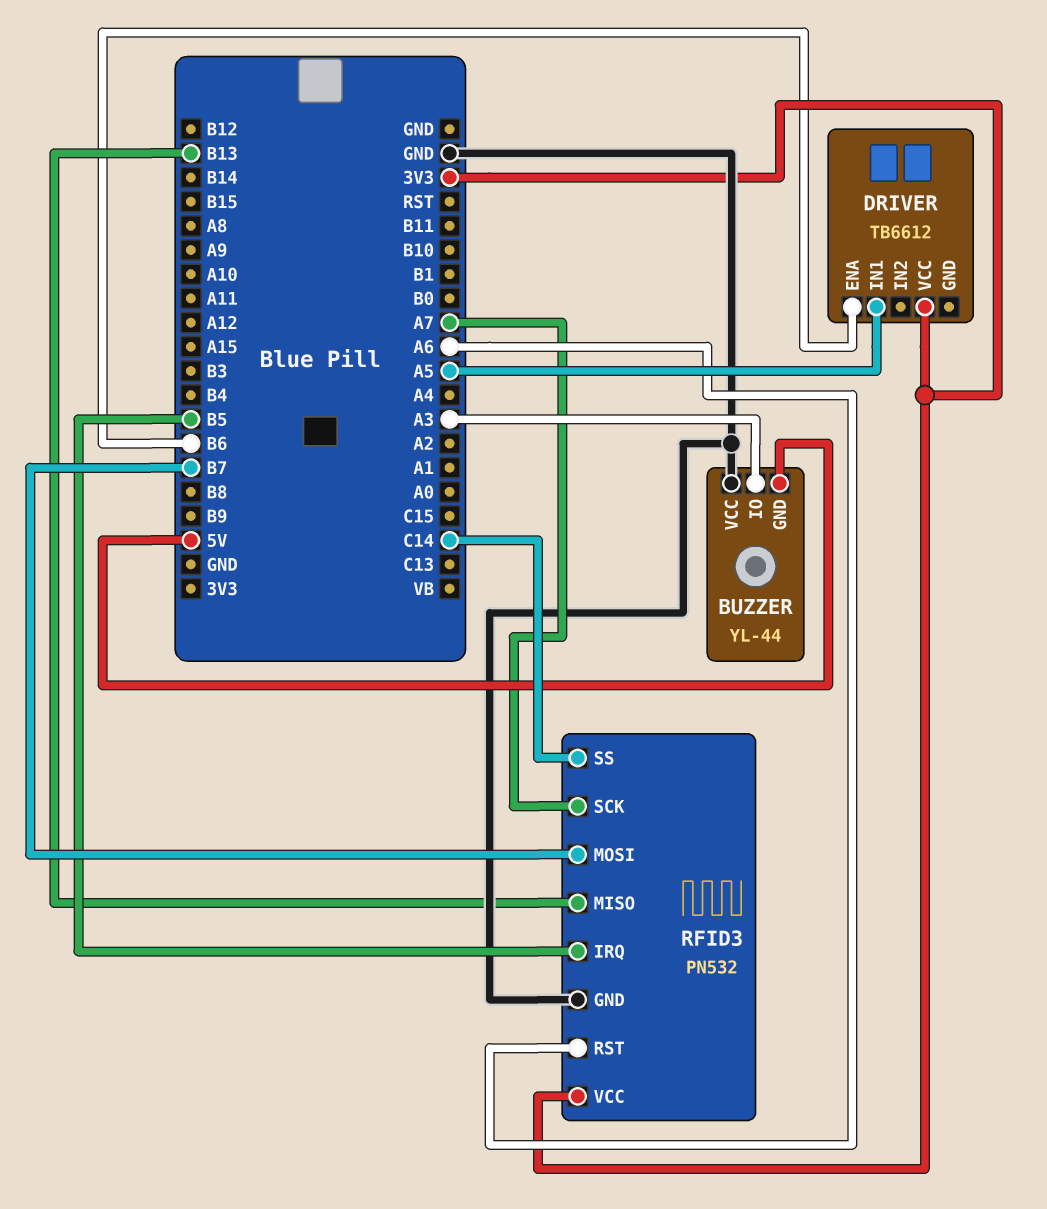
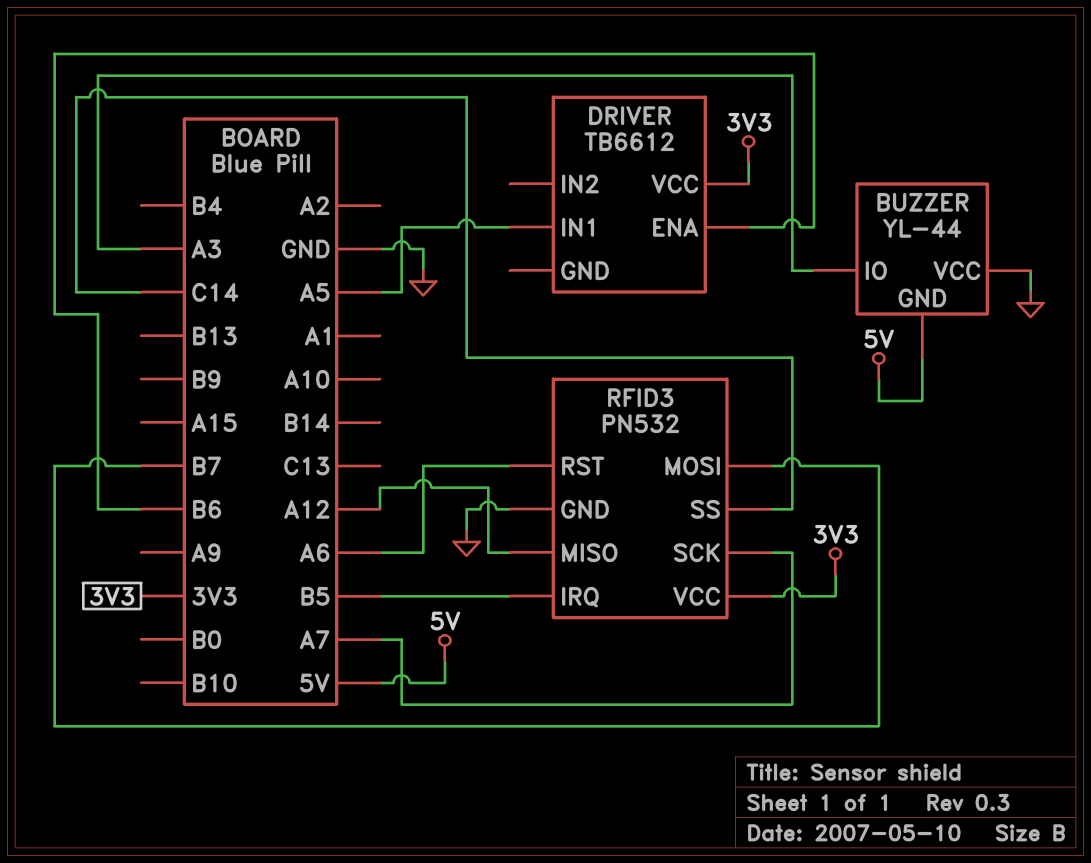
RFID3 pin MISO: B13 -> A12

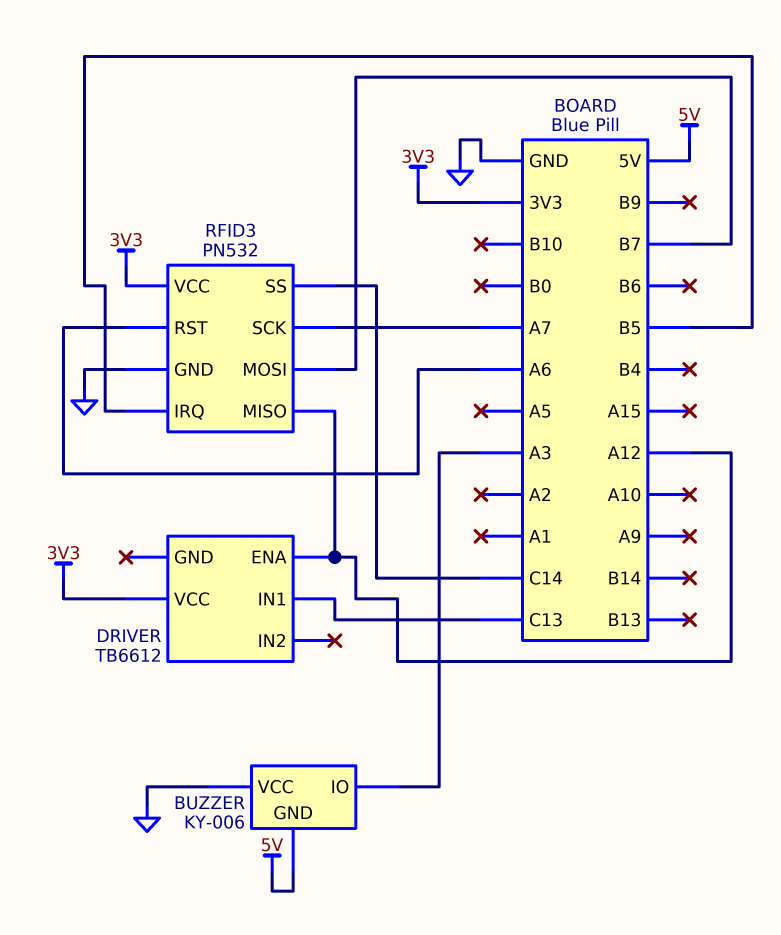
BUZZER: YL-44 -> KY-006
DRIVER pin ENA: B6 -> A12
DRIVER pin IN1: A5 -> C13

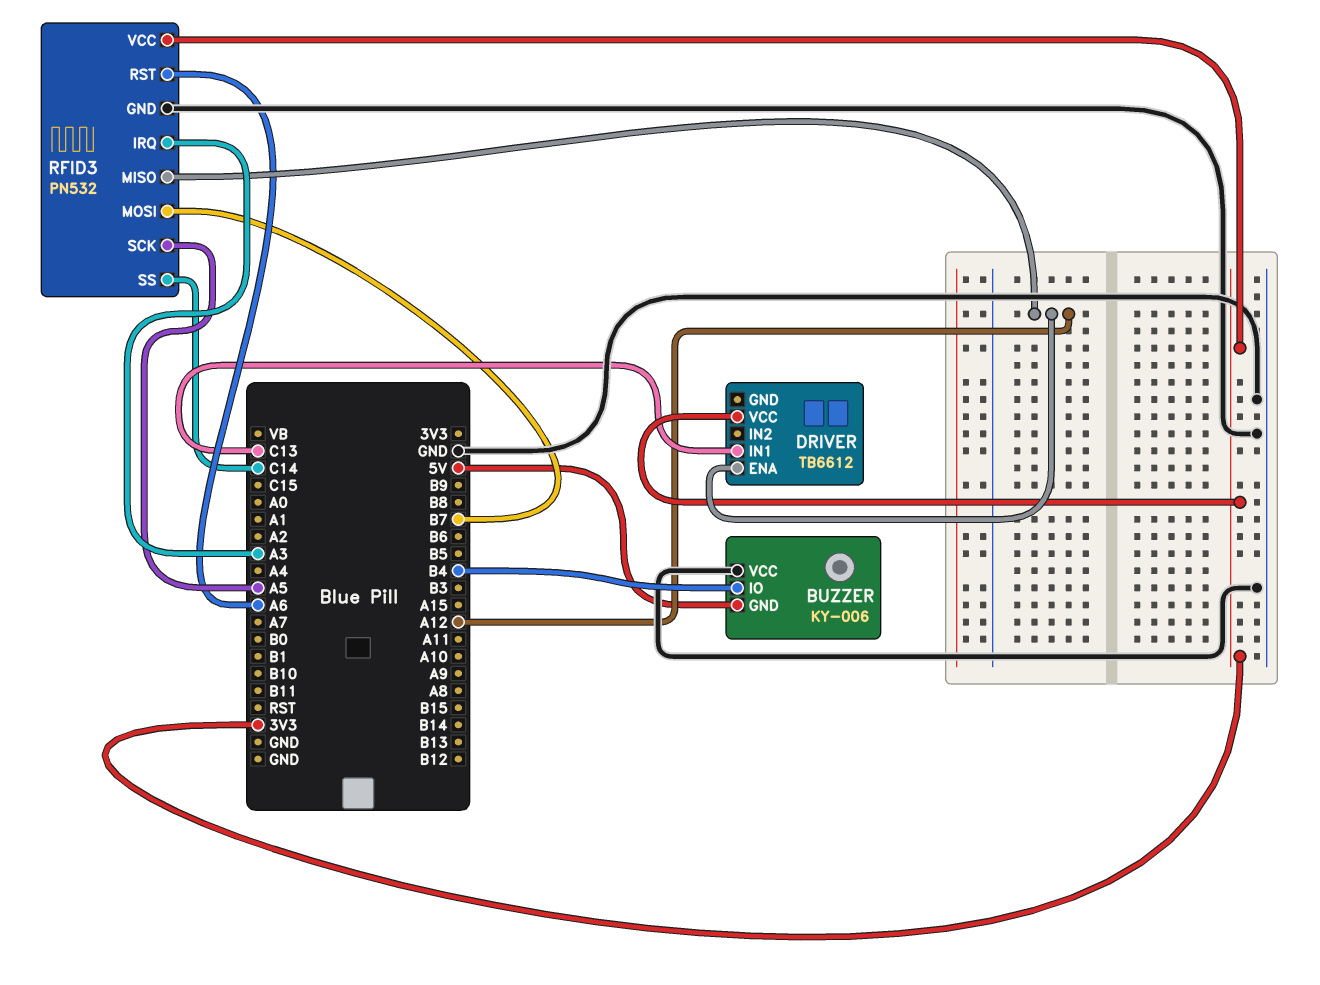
BUZZER pin IO: A3 -> B4
RFID3 pin IRQ: B5 -> A3
RFID3 pin SCK: A7 -> A5

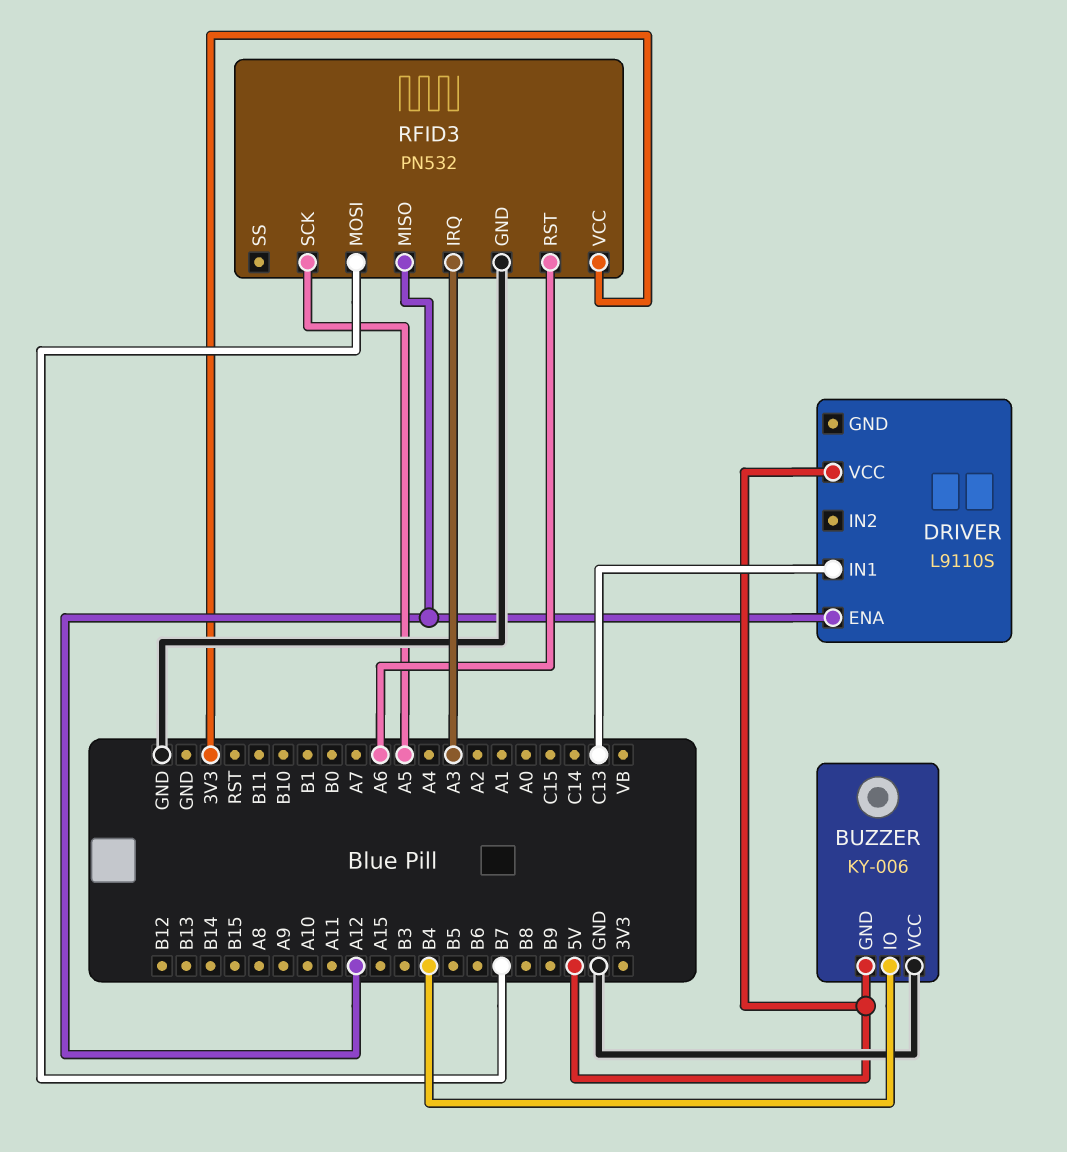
DRIVER: TB6612 -> L9110S
DRIVER pin VCC: 3V3 -> 5V
RFID3 pin SS: C14 -> none

